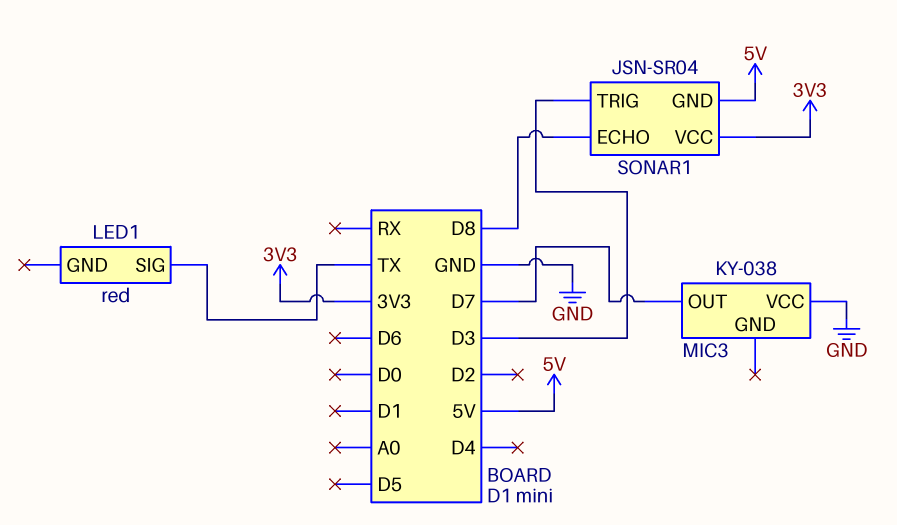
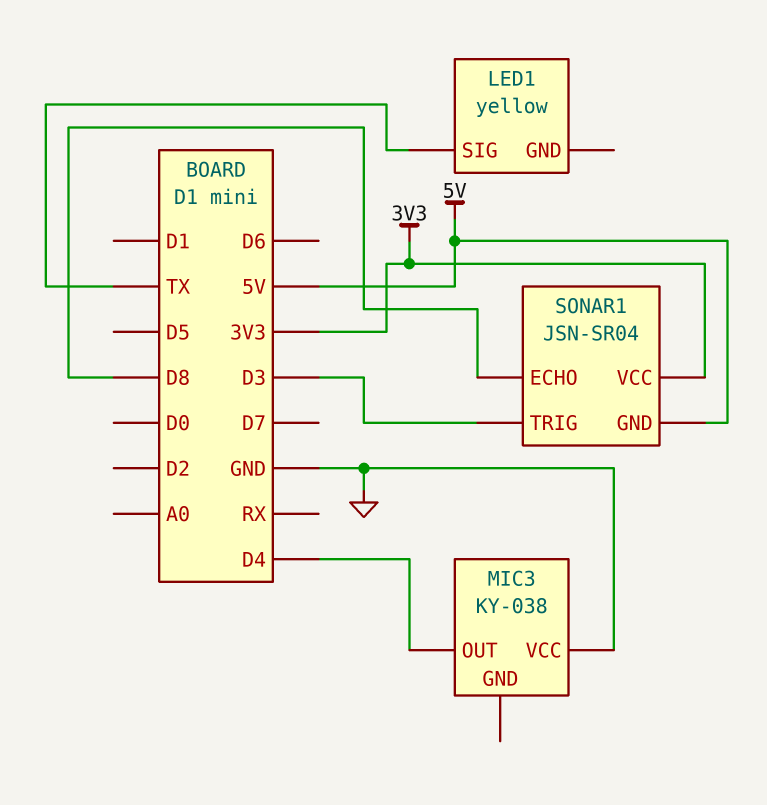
LED1: red -> yellow
MIC3 pin OUT: D7 -> D4

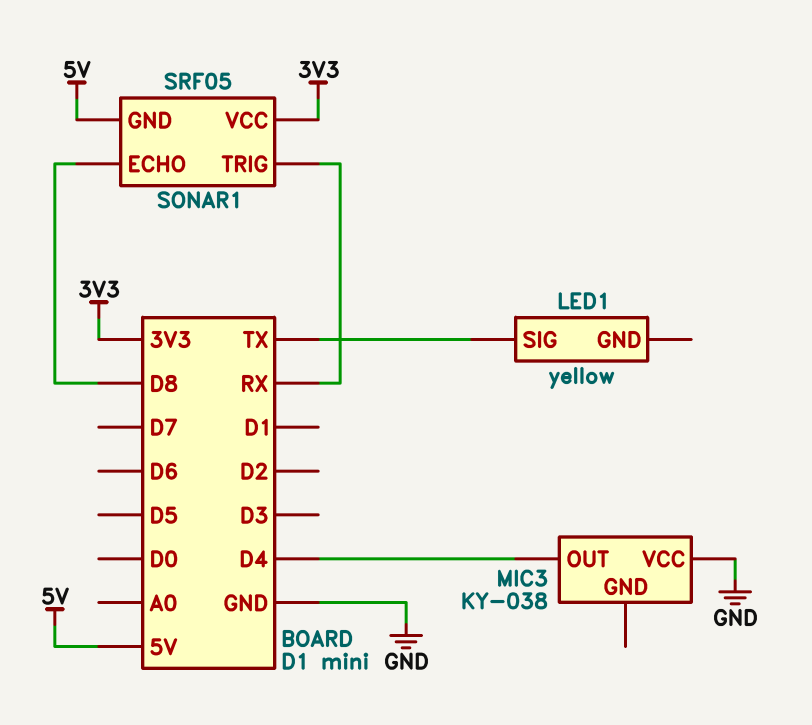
SONAR1: JSN-SR04 -> SRF05
SONAR1 pin TRIG: D3 -> RX

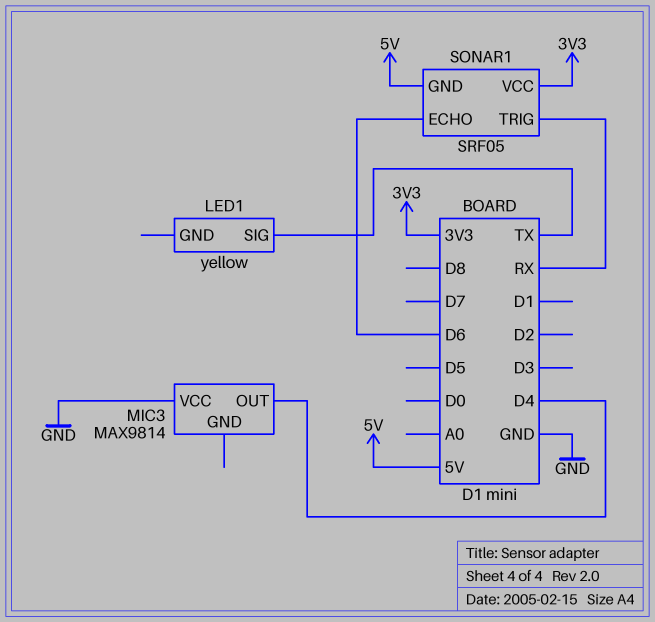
MIC3: KY-038 -> MAX9814
SONAR1 pin ECHO: D8 -> D6

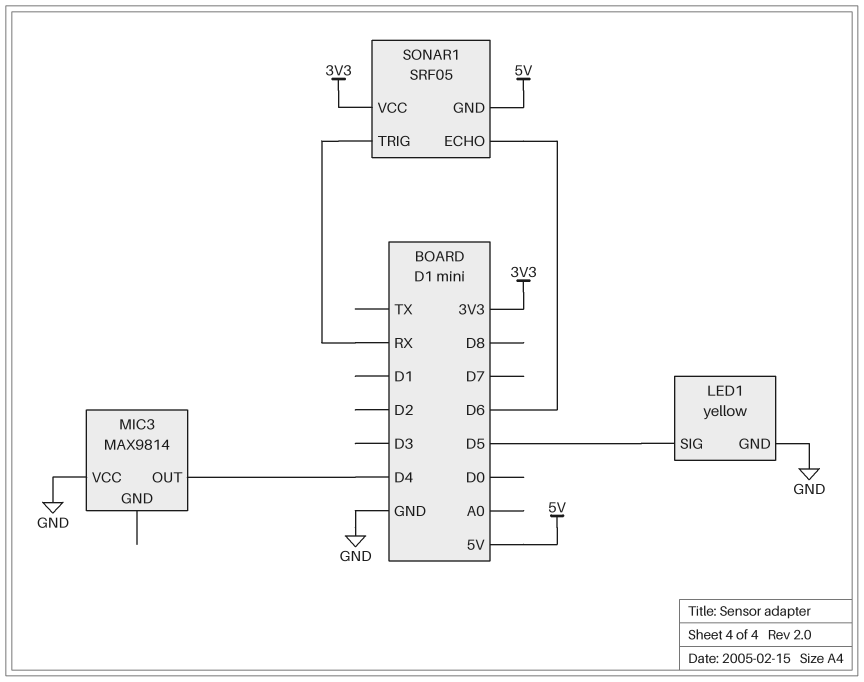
LED1 pin GND: none -> GND
LED1 pin SIG: TX -> D5

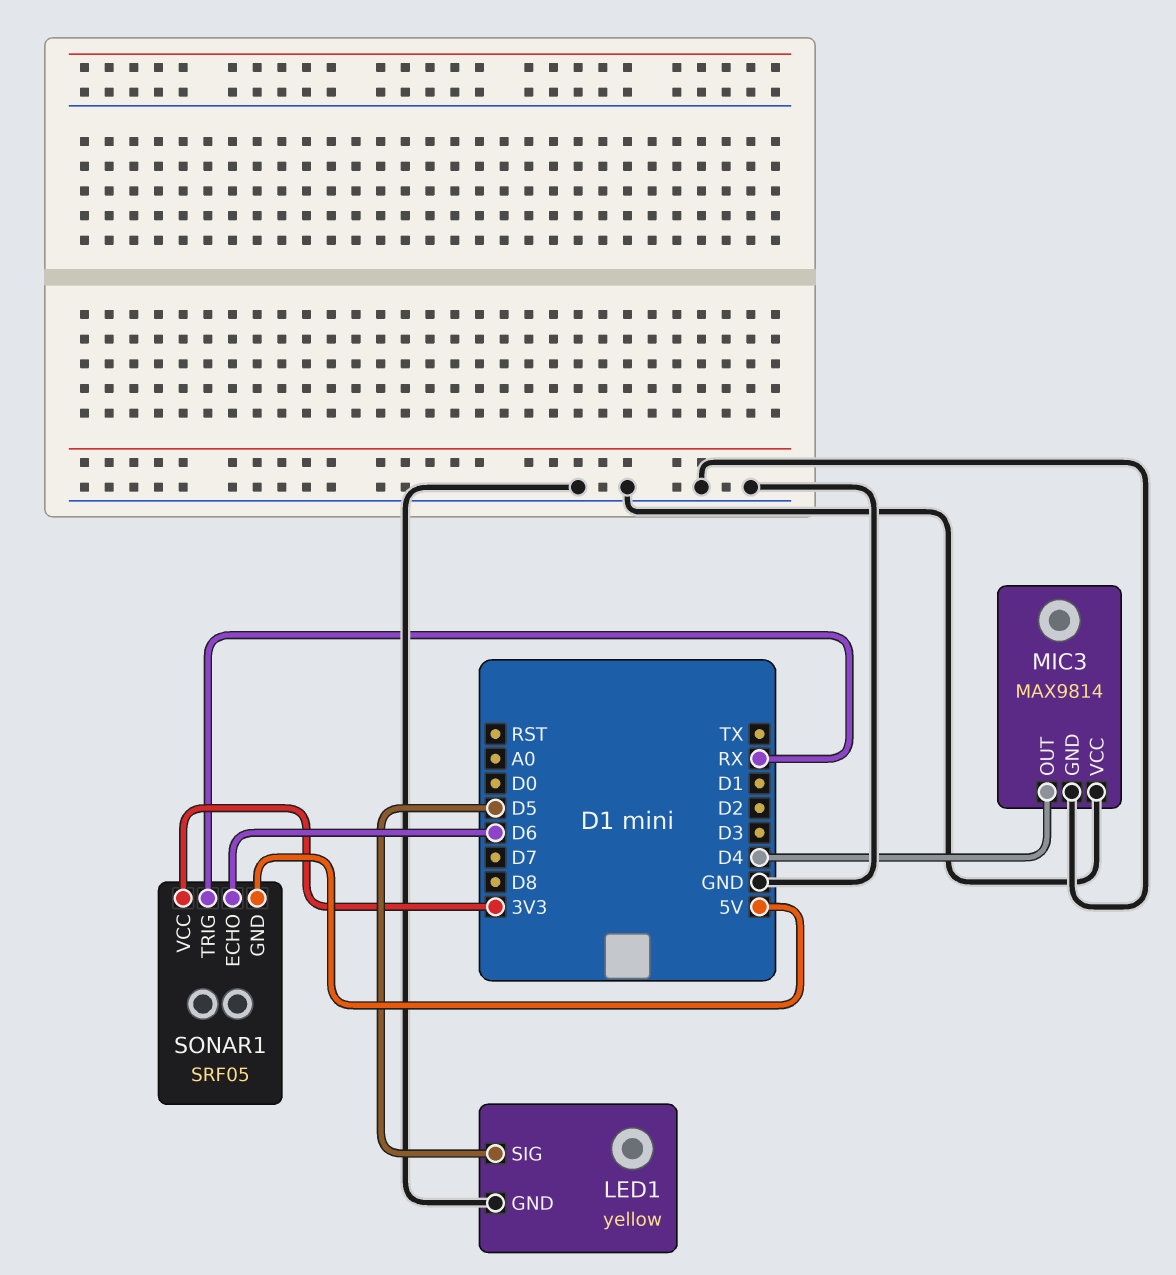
MIC3 pin GND: none -> GND

